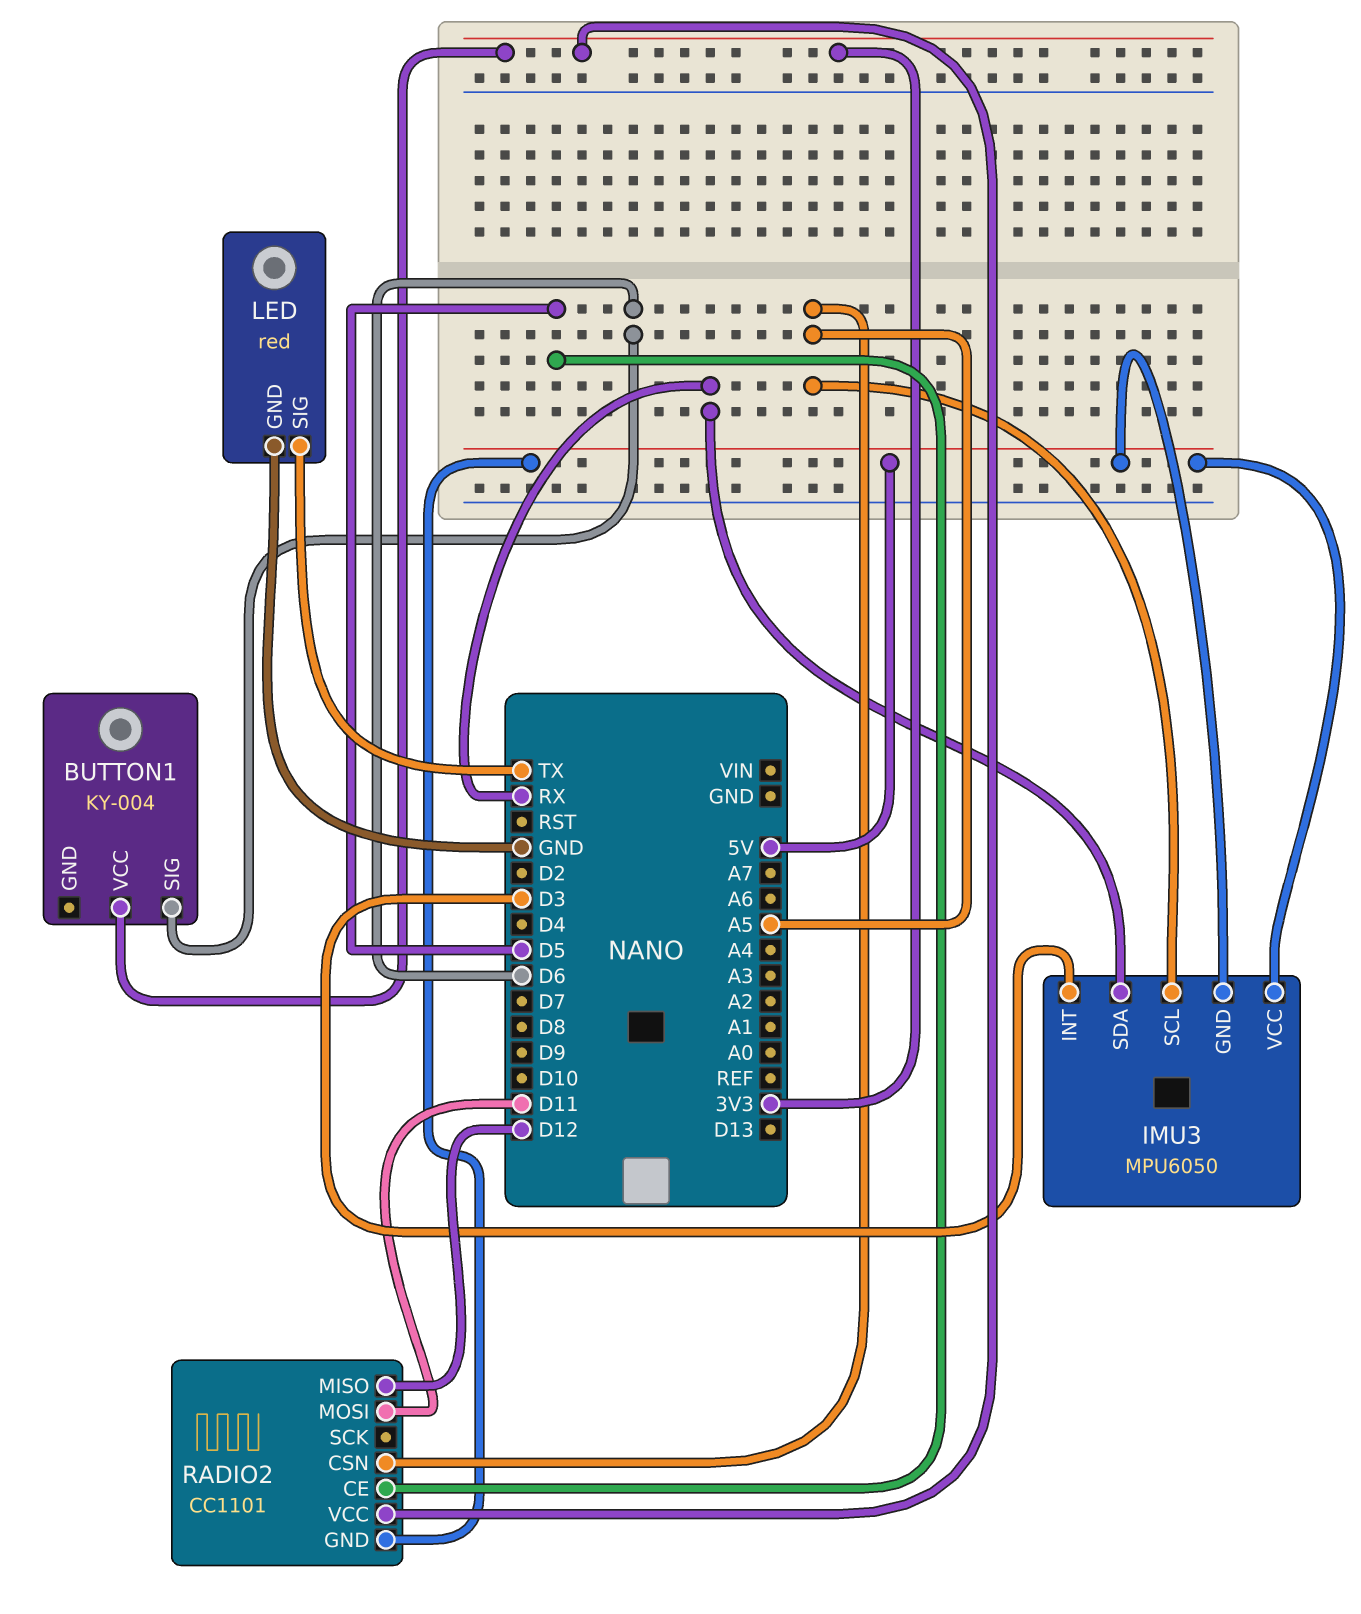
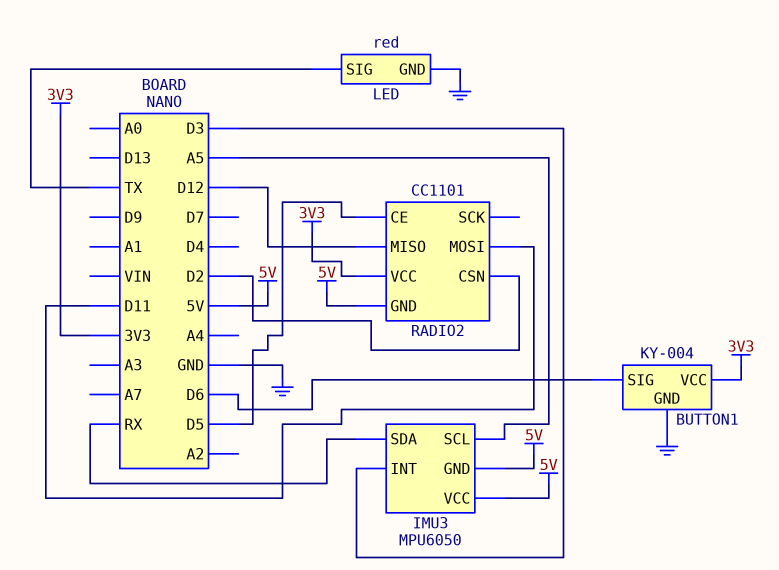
BUTTON1 pin GND: none -> GND
RADIO2 pin CSN: A5 -> D2

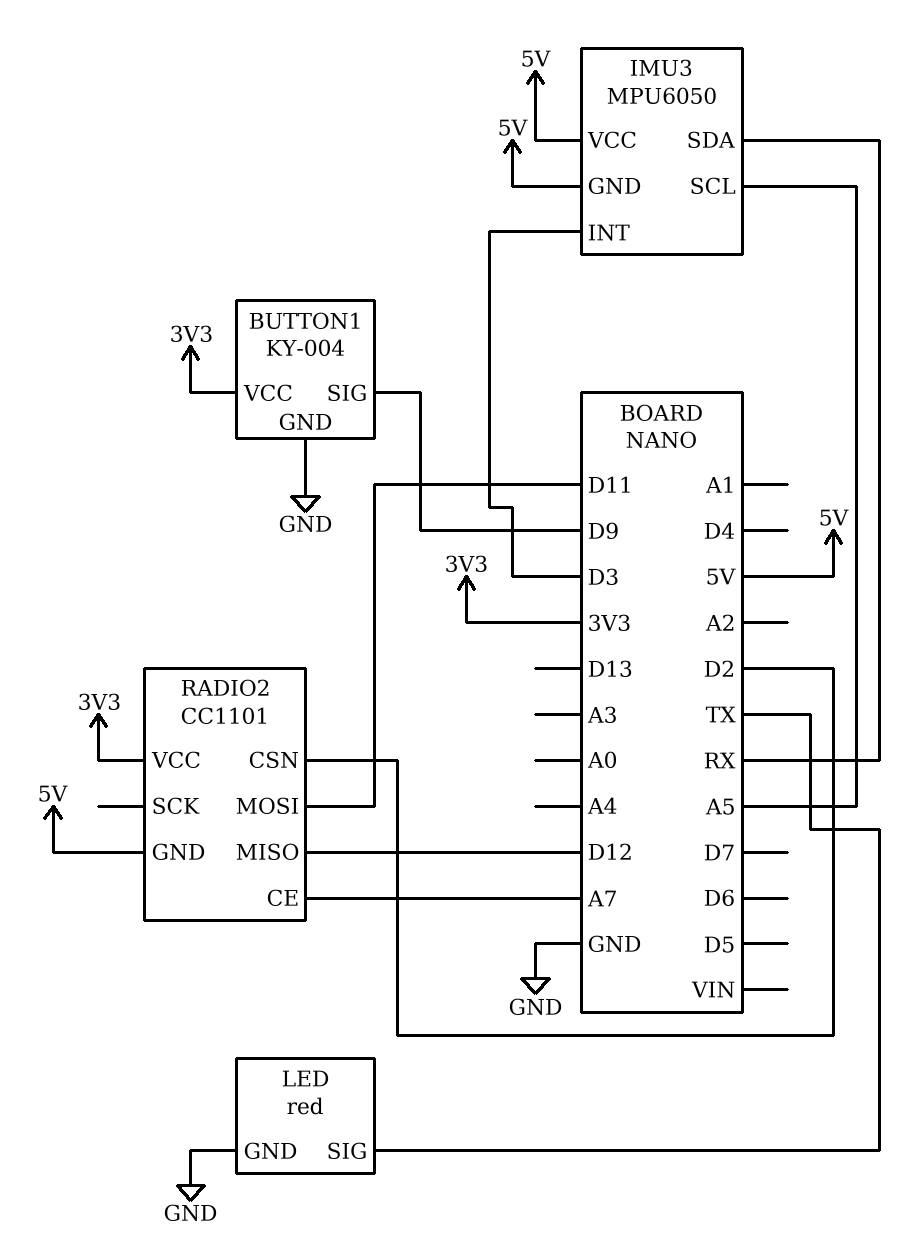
BUTTON1 pin SIG: D6 -> D9
RADIO2 pin CE: D5 -> A7

